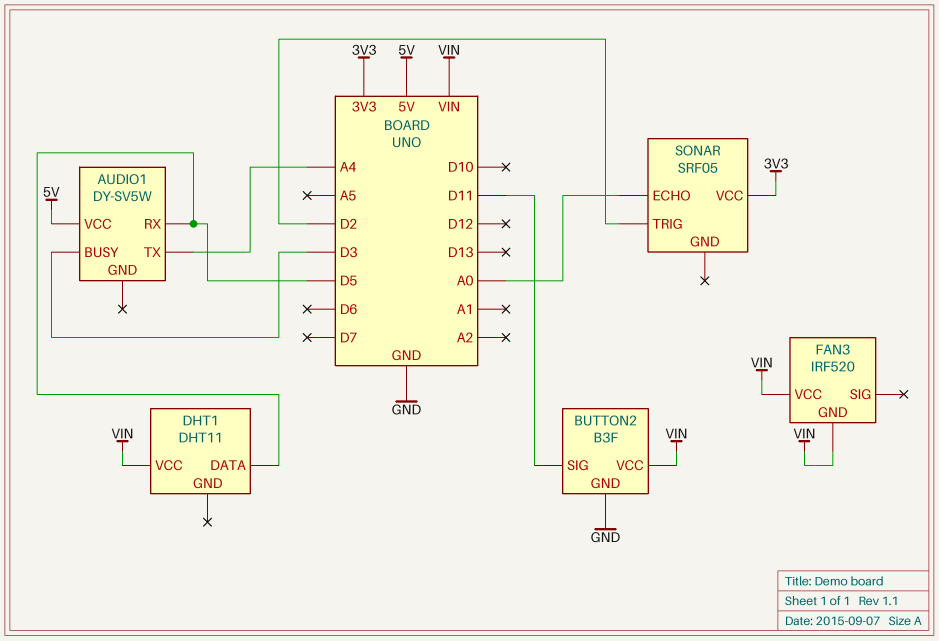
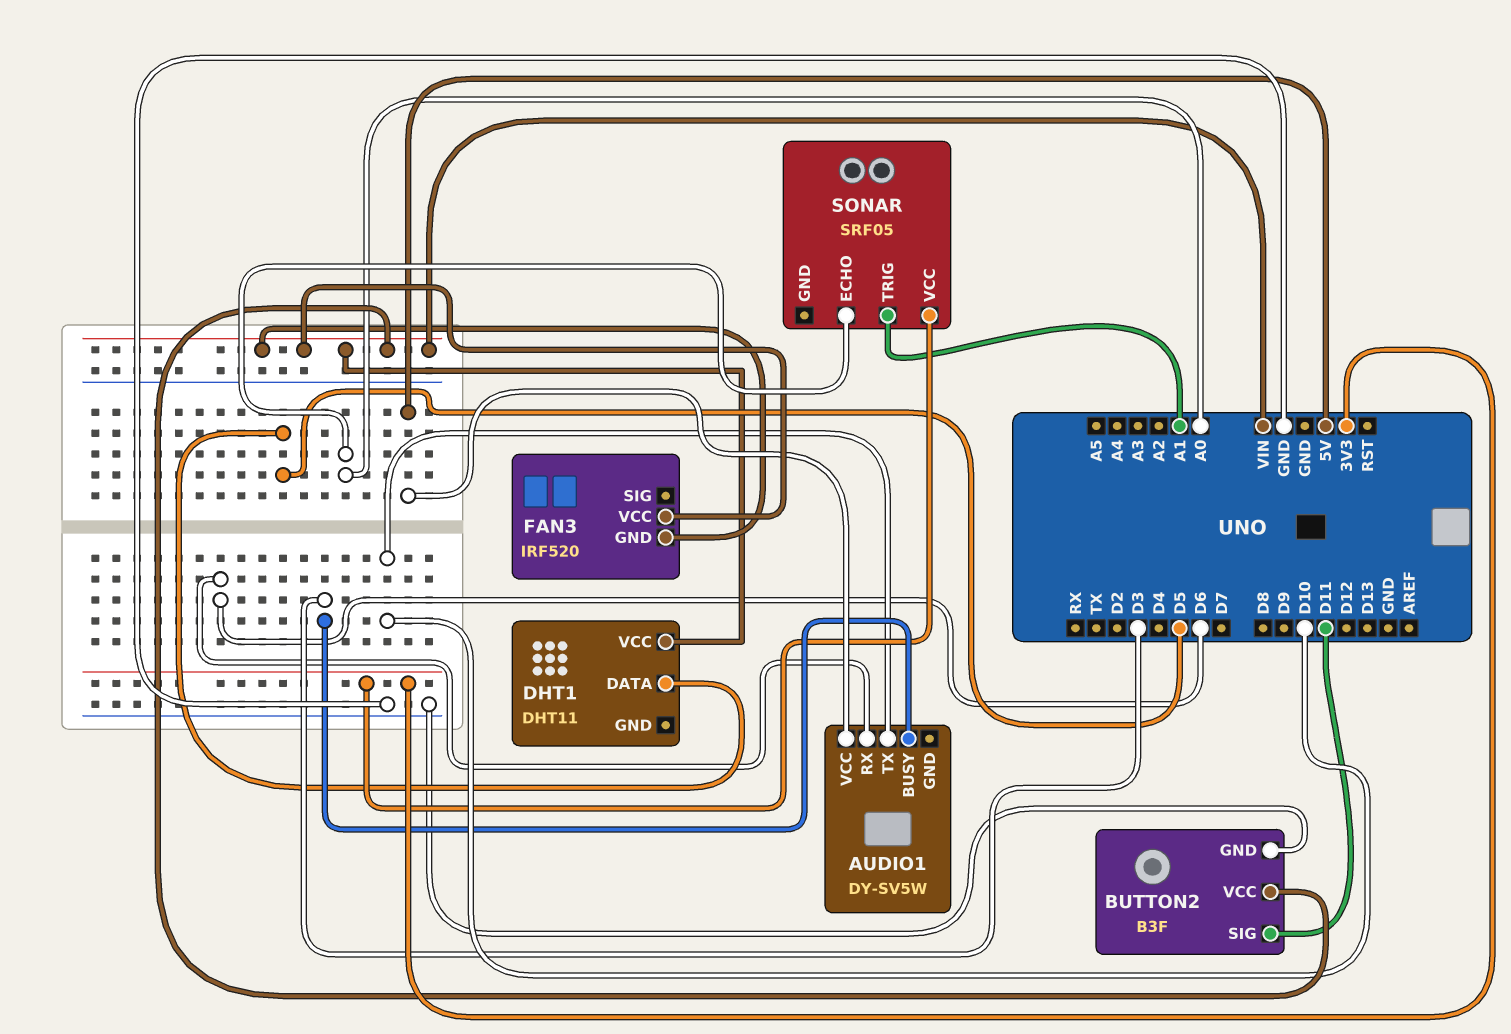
AUDIO1 pin RX: D5 -> D6
AUDIO1 pin TX: A4 -> D10
SONAR pin TRIG: D2 -> A1

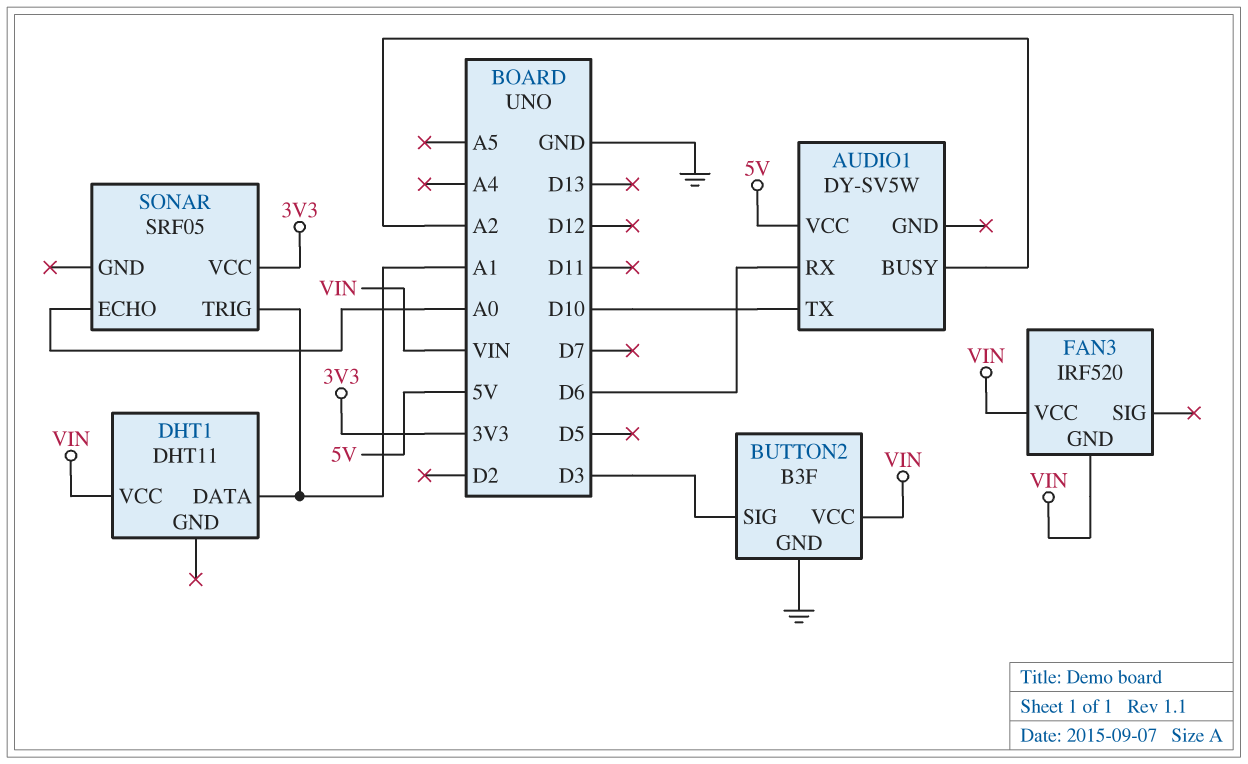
AUDIO1 pin BUSY: D3 -> A2
BUTTON2 pin SIG: D11 -> D3
DHT1 pin DATA: D5 -> A1

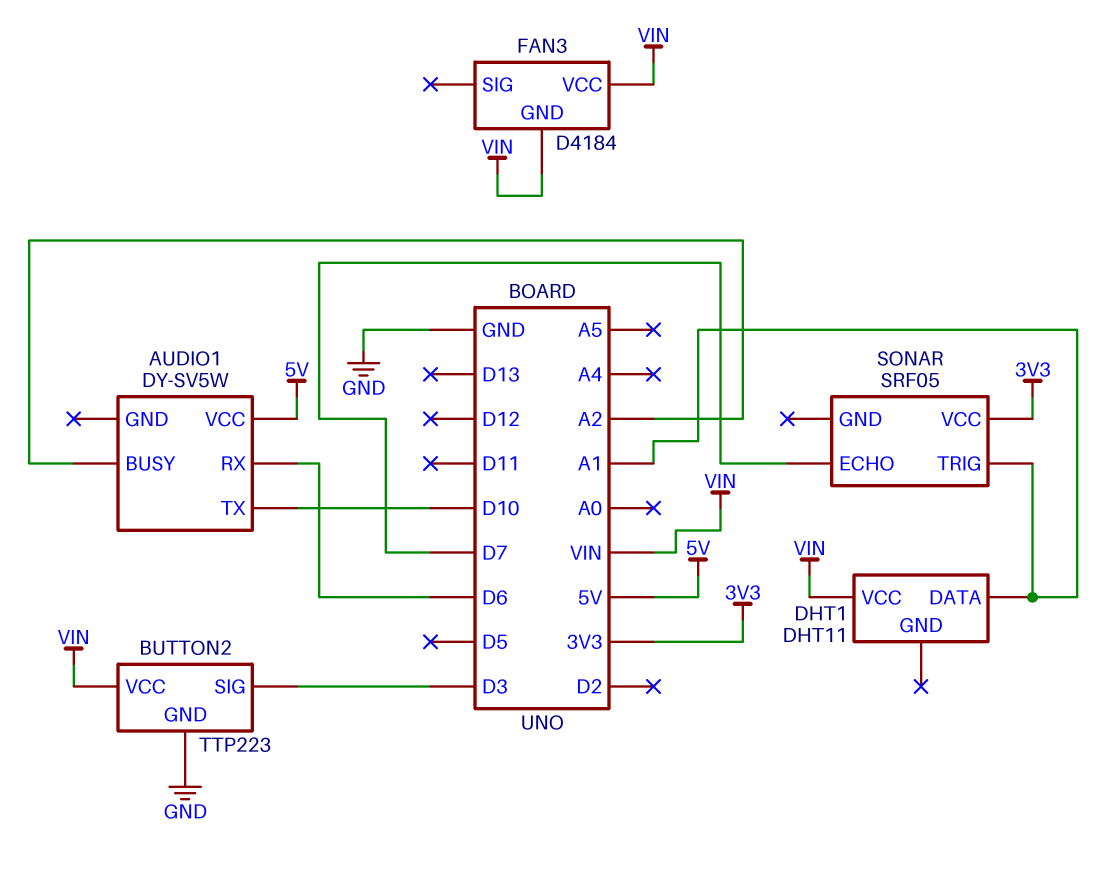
BUTTON2: B3F -> TTP223
FAN3: IRF520 -> D4184
SONAR pin ECHO: A0 -> D7

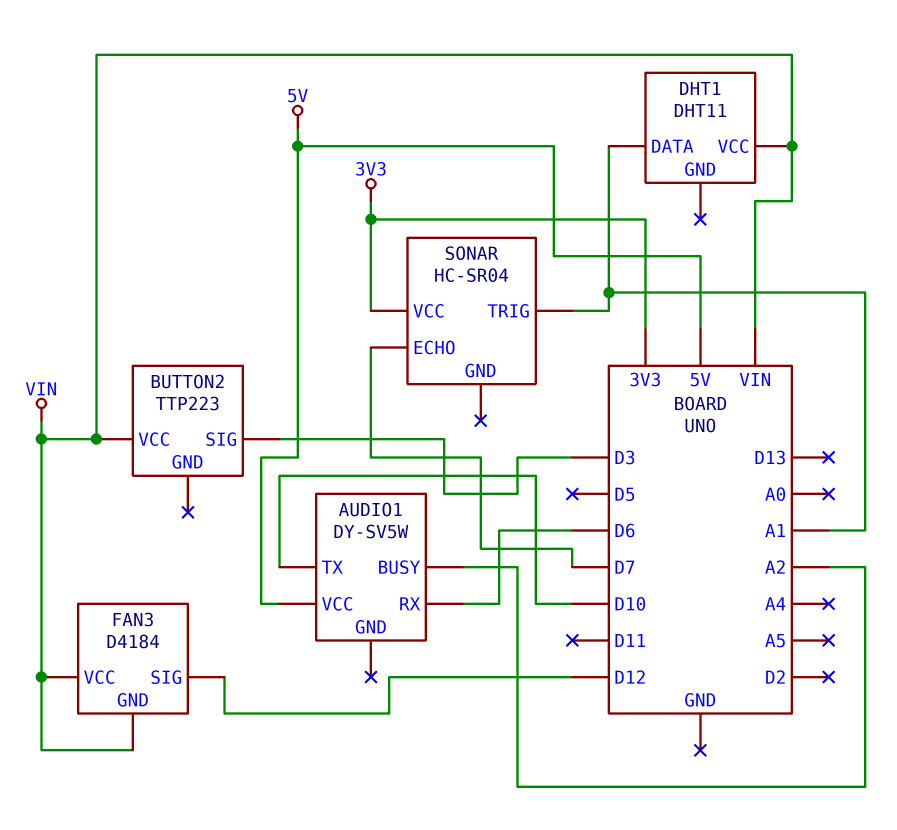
BUTTON2 pin GND: GND -> none
FAN3 pin SIG: none -> D12
SONAR: SRF05 -> HC-SR04

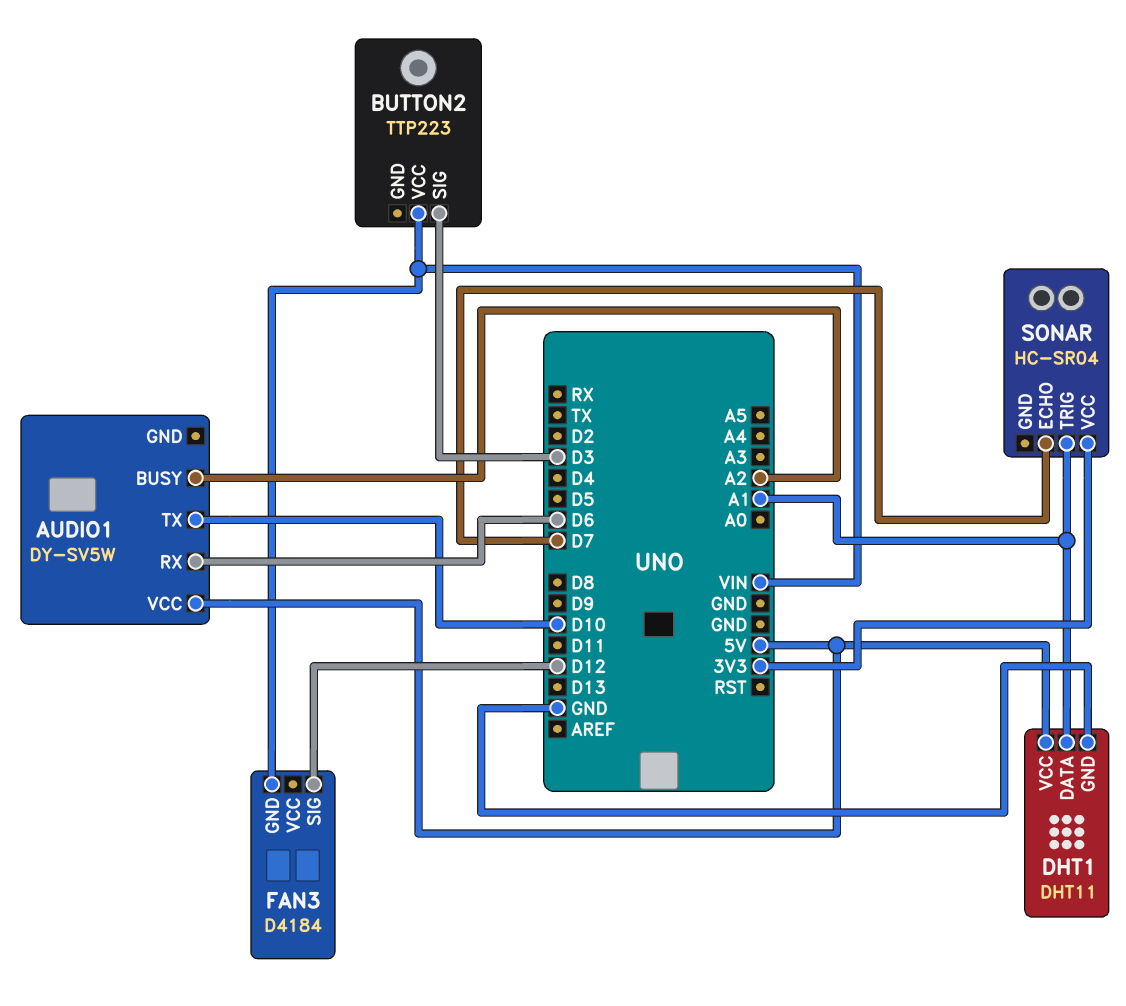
DHT1 pin GND: none -> GND
DHT1 pin VCC: VIN -> 5V
FAN3 pin VCC: VIN -> none

